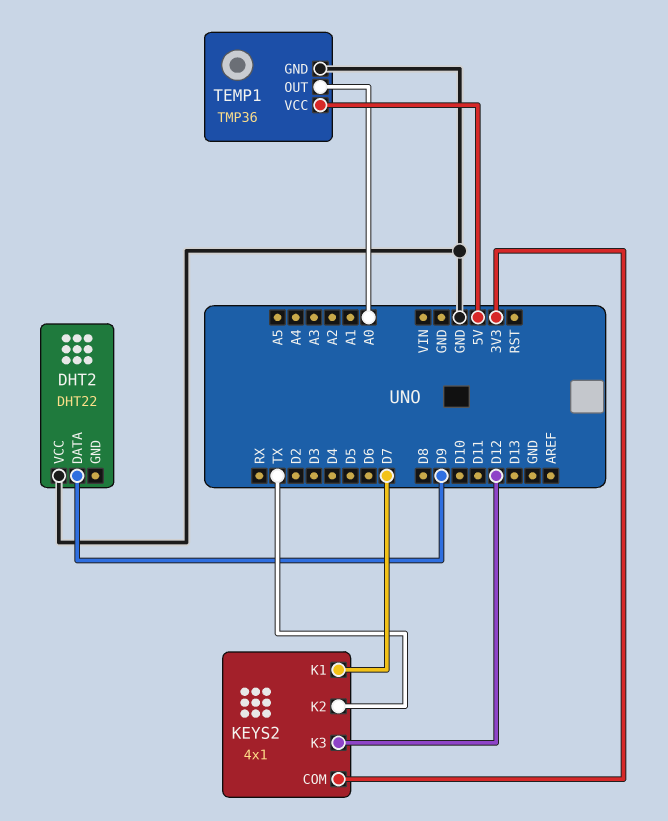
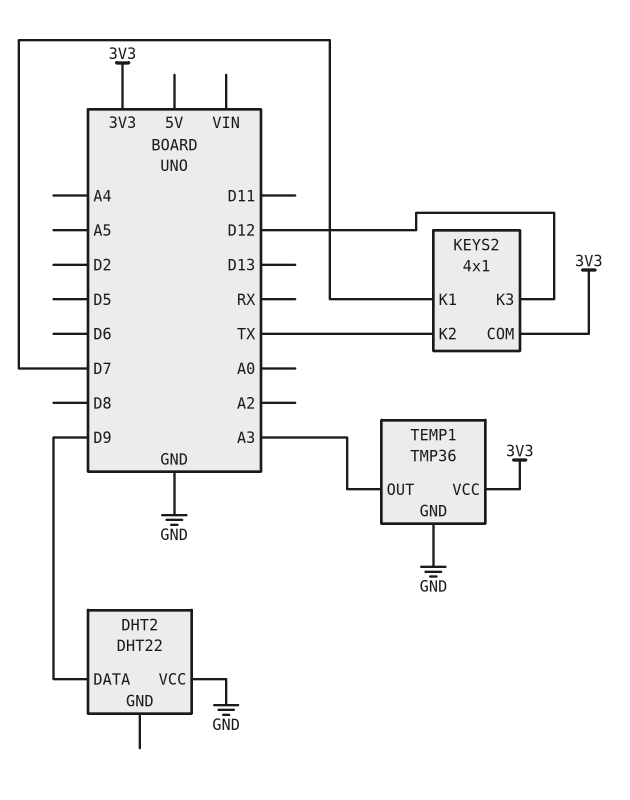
TEMP1 pin OUT: A0 -> A3
TEMP1 pin VCC: 5V -> 3V3

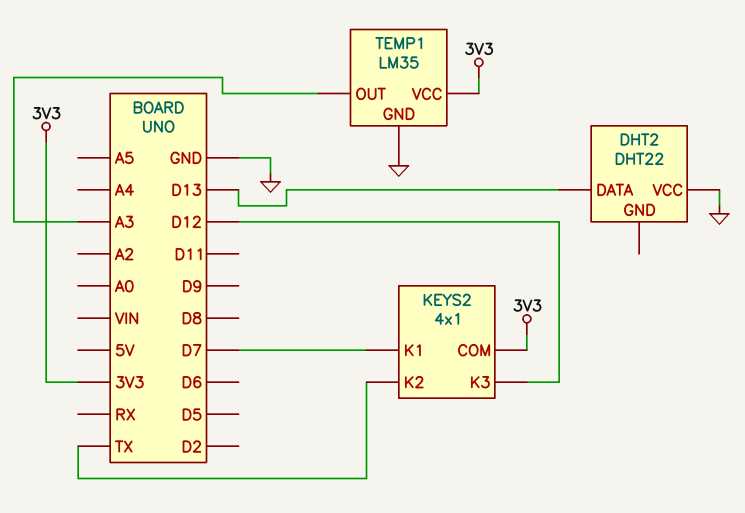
DHT2 pin DATA: D9 -> D13
TEMP1: TMP36 -> LM35

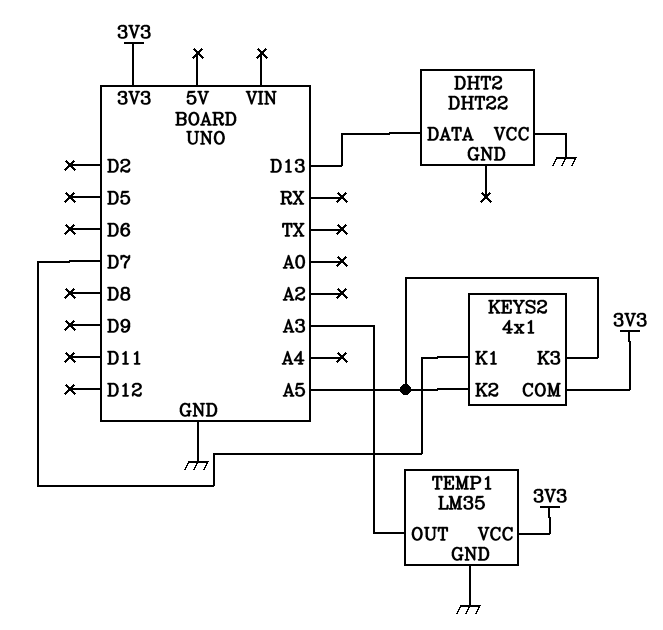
KEYS2 pin K2: TX -> A5
KEYS2 pin K3: D12 -> A5

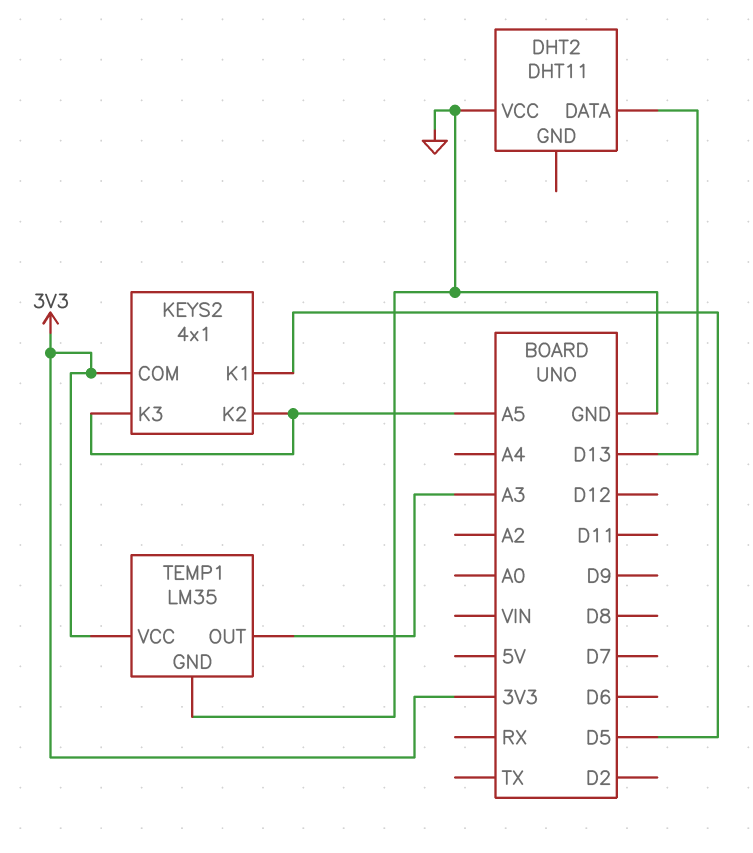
DHT2: DHT22 -> DHT11
KEYS2 pin K1: D7 -> D5

